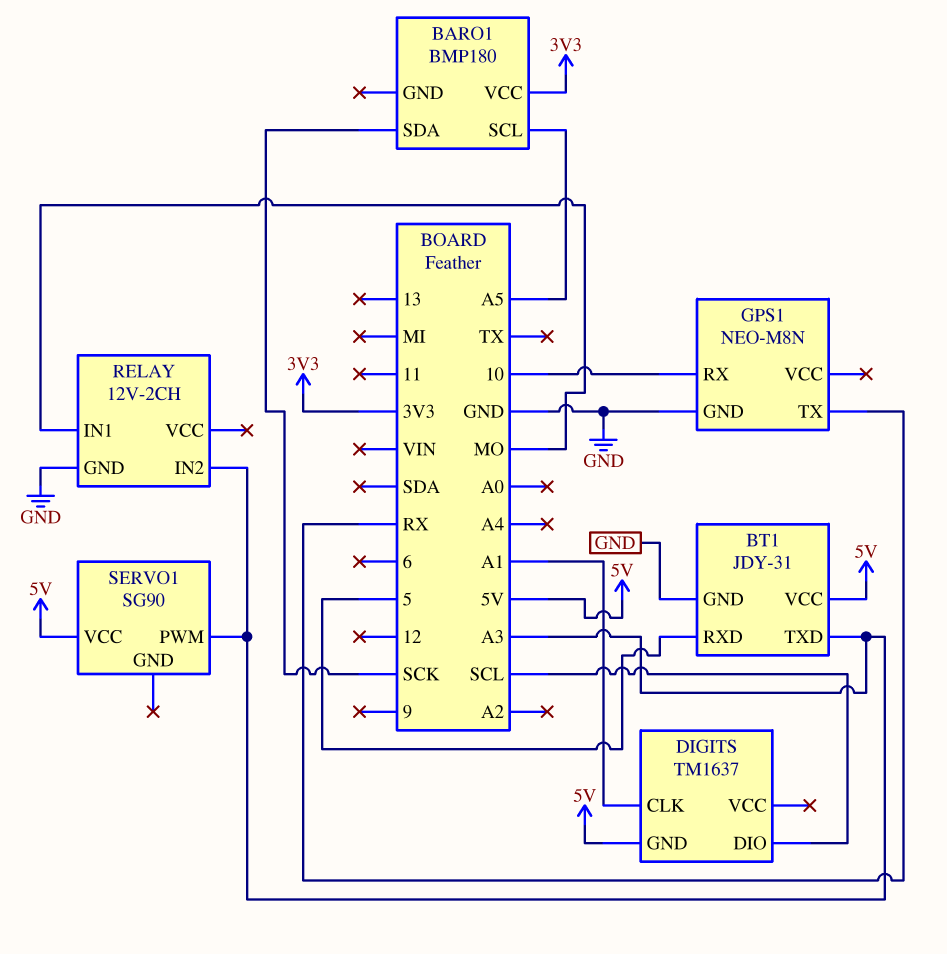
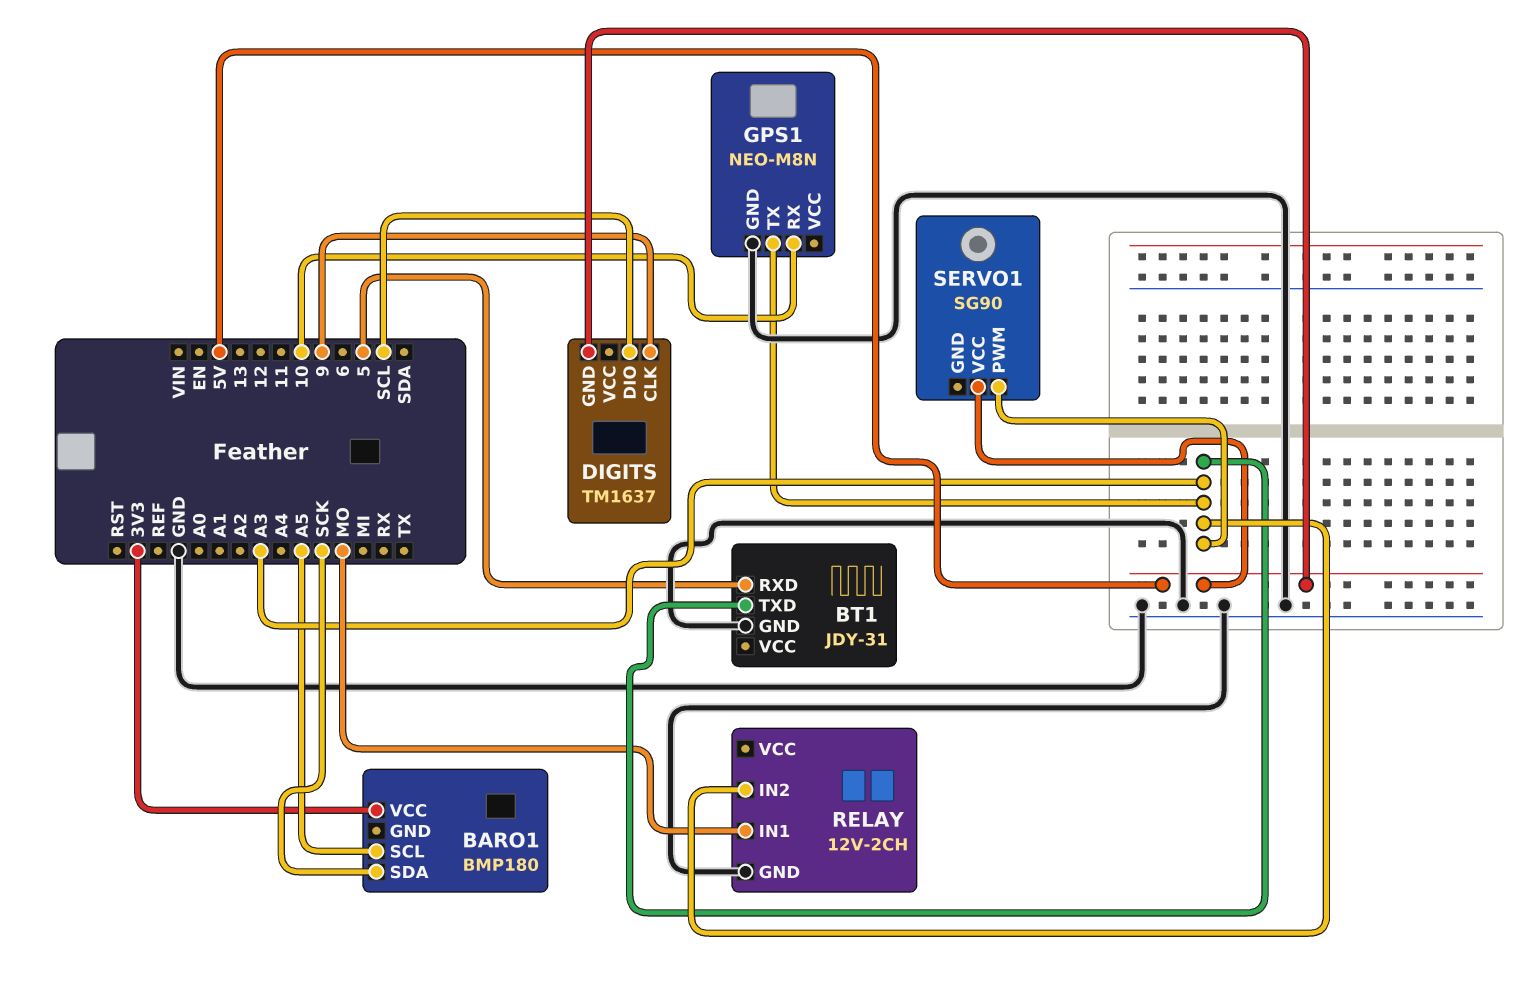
BT1 pin VCC: 5V -> none
DIGITS pin CLK: A1 -> 9
GPS1 pin TX: RX -> A3

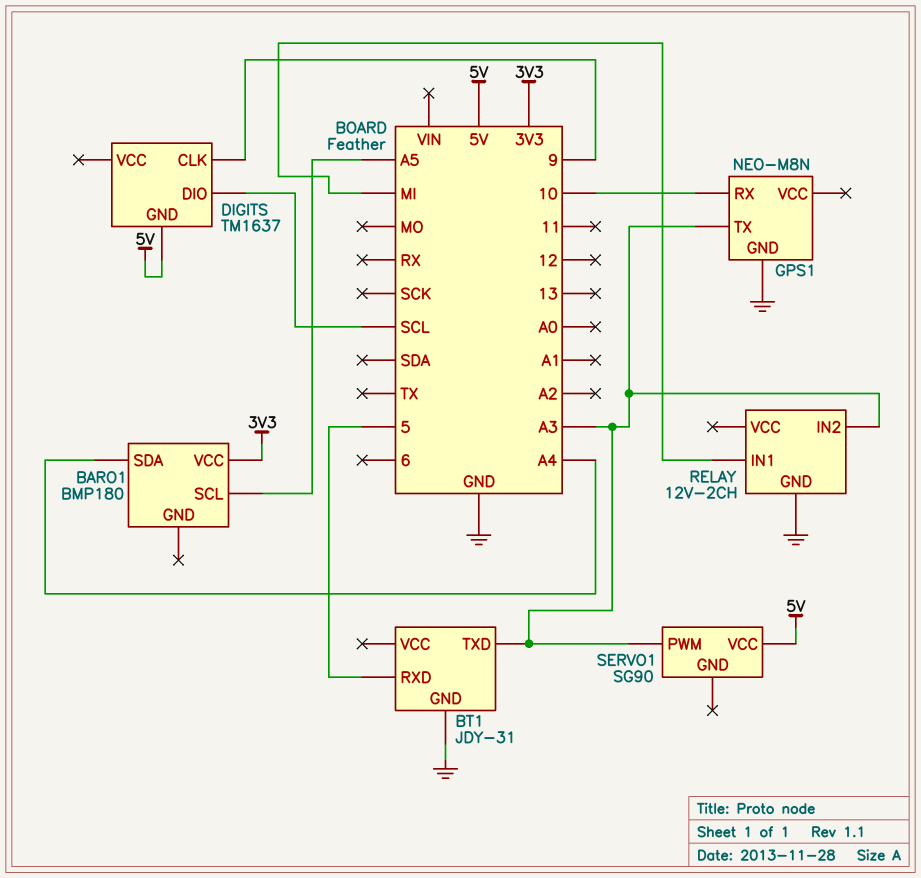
BARO1 pin SDA: SCK -> A4
RELAY pin IN1: MO -> MI

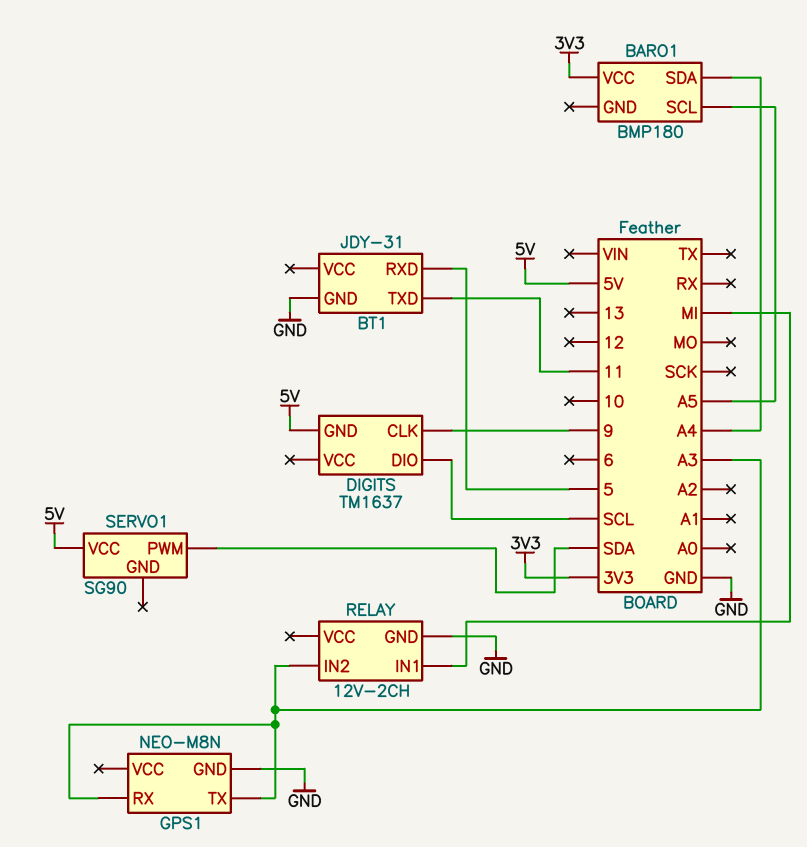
BT1 pin TXD: A3 -> 11
GPS1 pin RX: 10 -> A3
SERVO1 pin PWM: A3 -> SDA

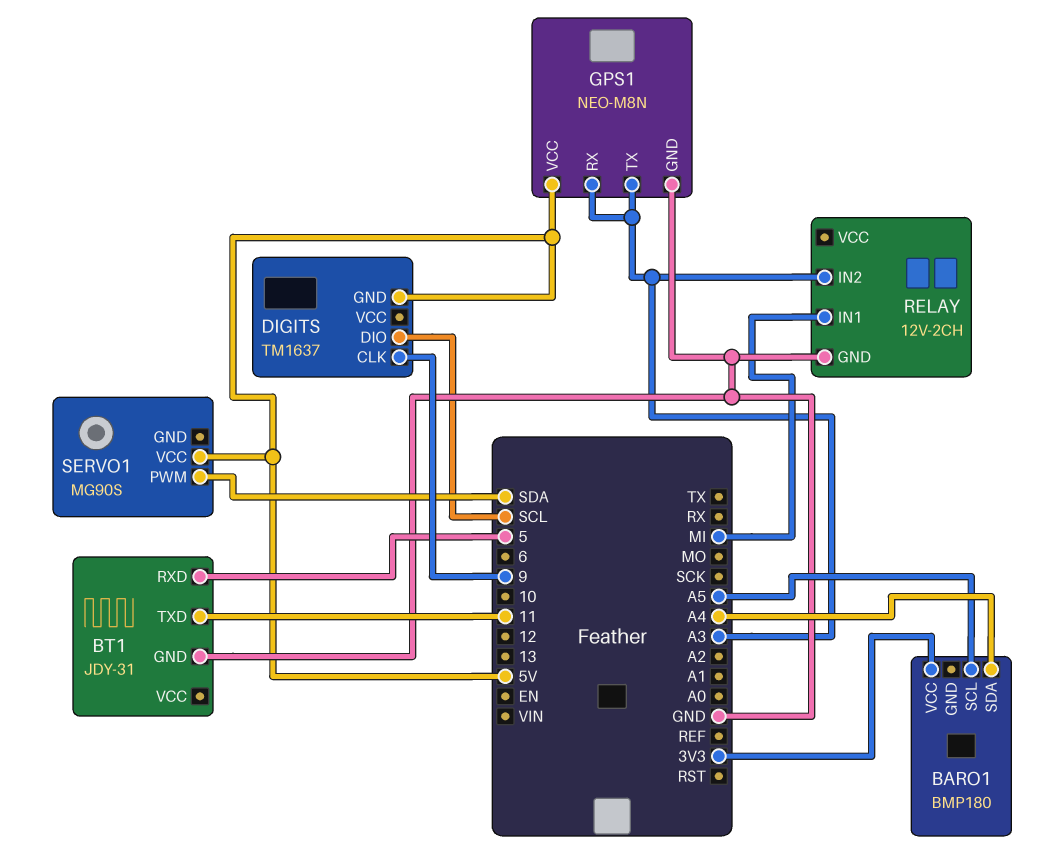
GPS1 pin VCC: none -> 5V
SERVO1: SG90 -> MG90S

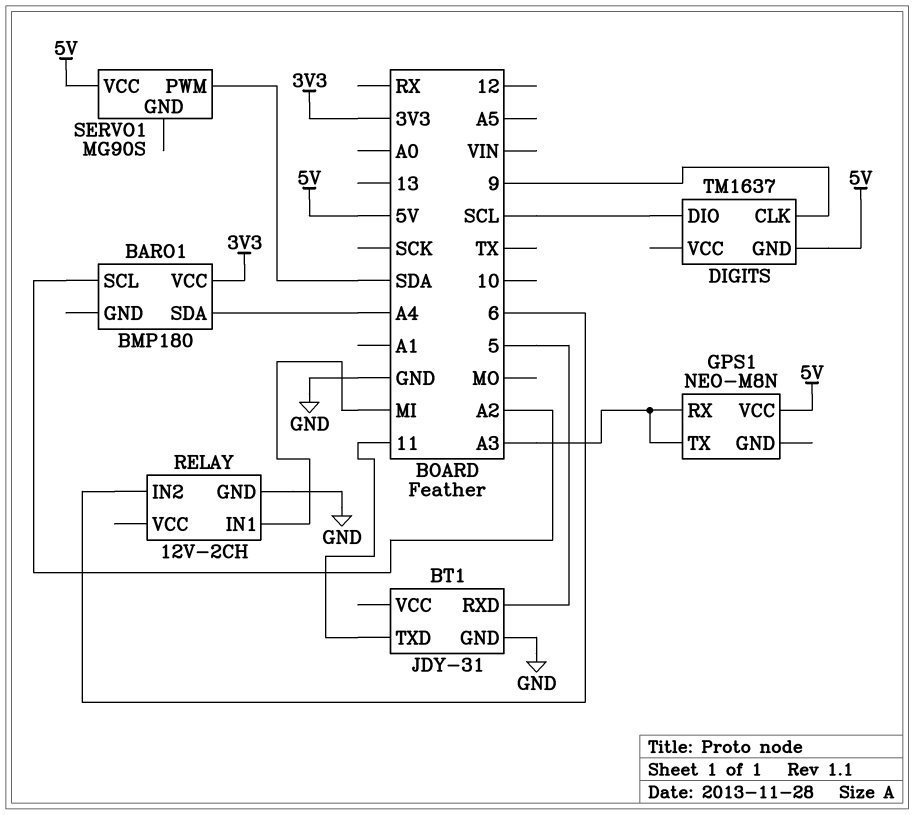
BARO1 pin SCL: A5 -> A2
GPS1 pin GND: GND -> none
RELAY pin IN2: A3 -> 6

